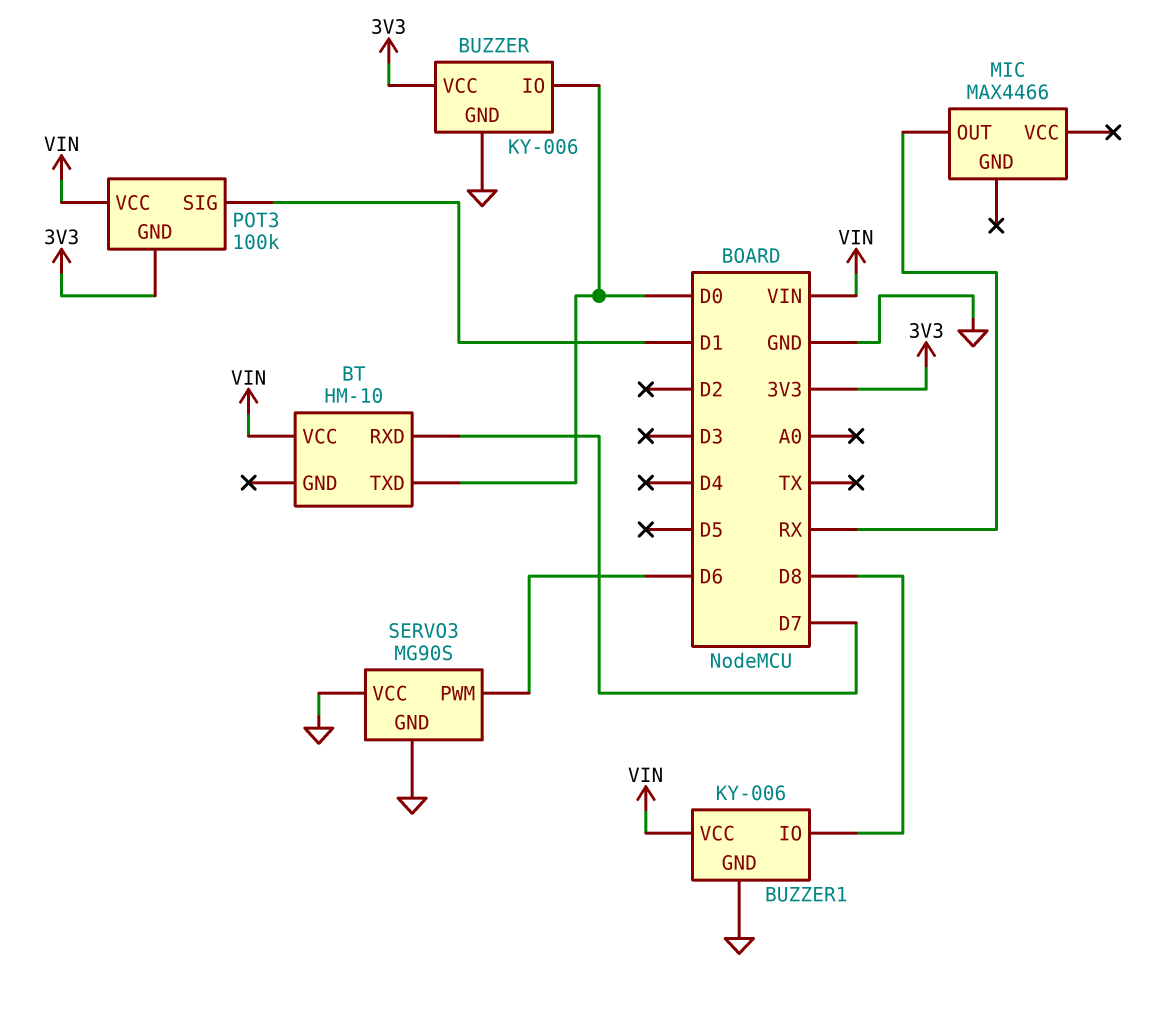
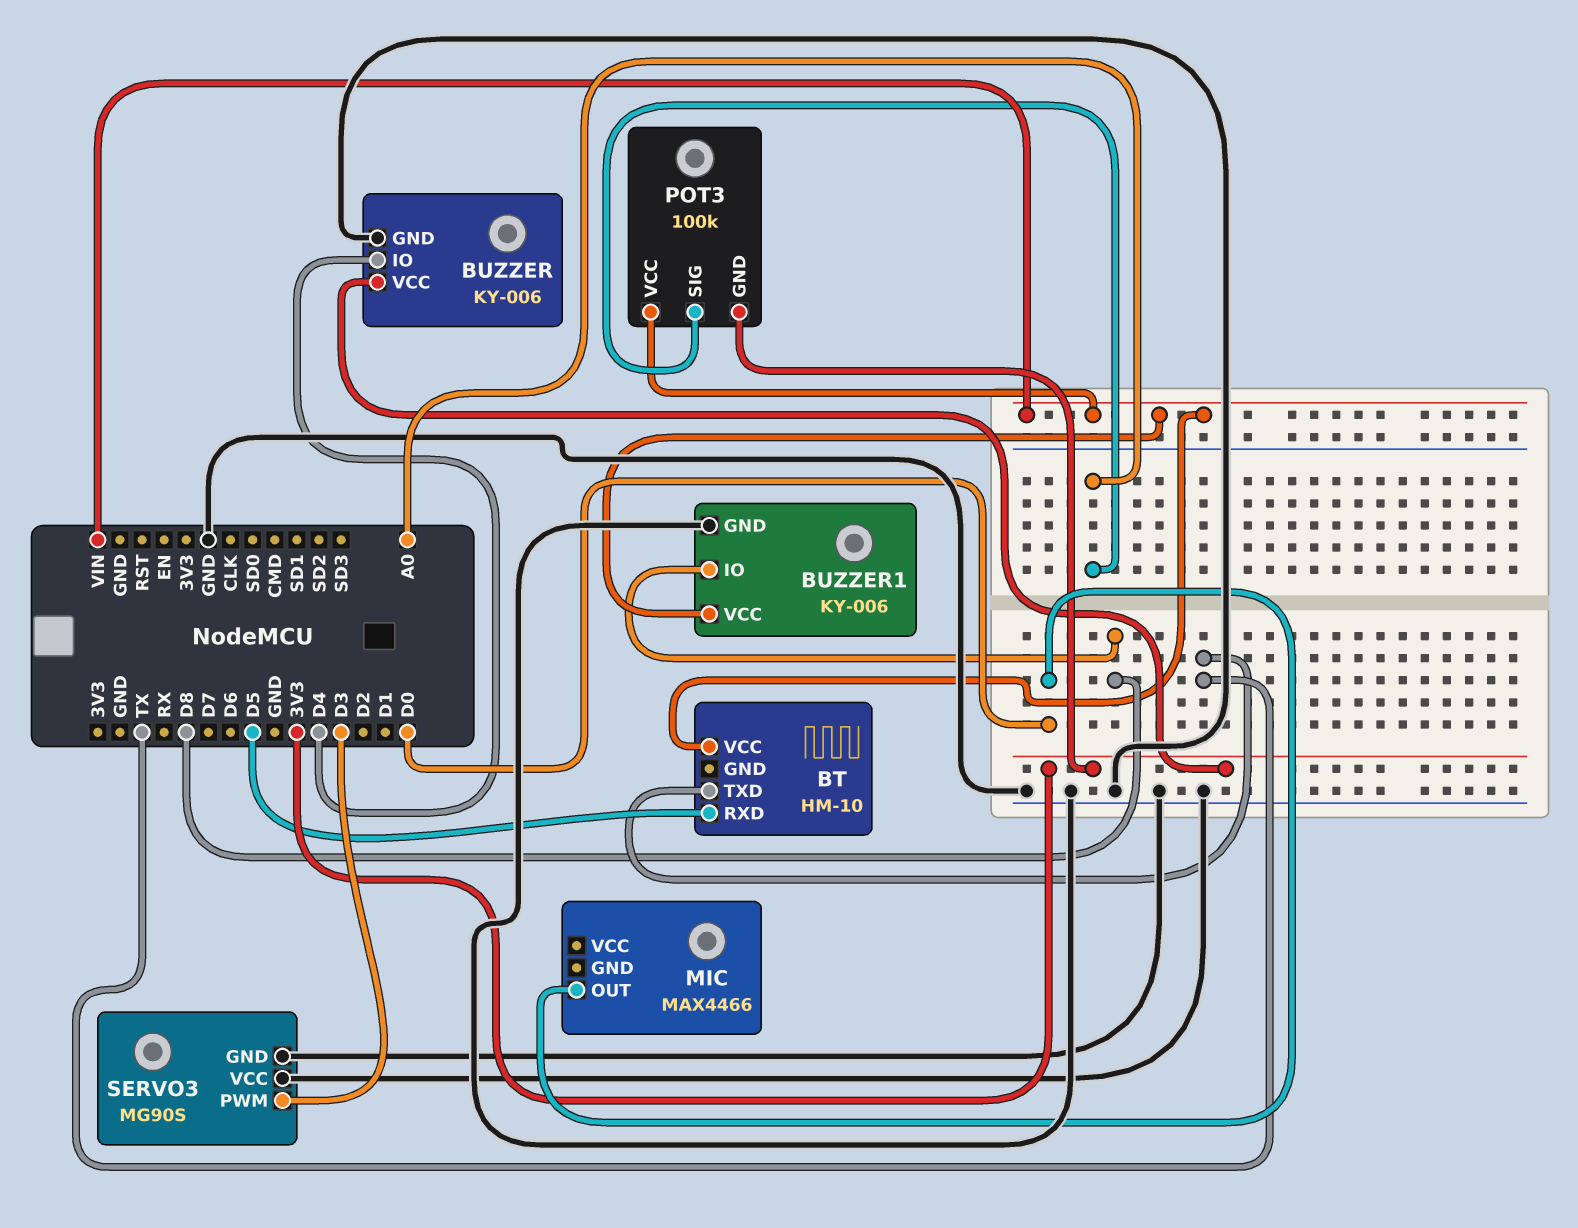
BT pin RXD: D7 -> D5
BT pin TXD: D0 -> TX
BUZZER pin IO: D0 -> D4
MIC pin OUT: RX -> D0
POT3 pin SIG: D1 -> A0
SERVO3 pin PWM: D6 -> D3

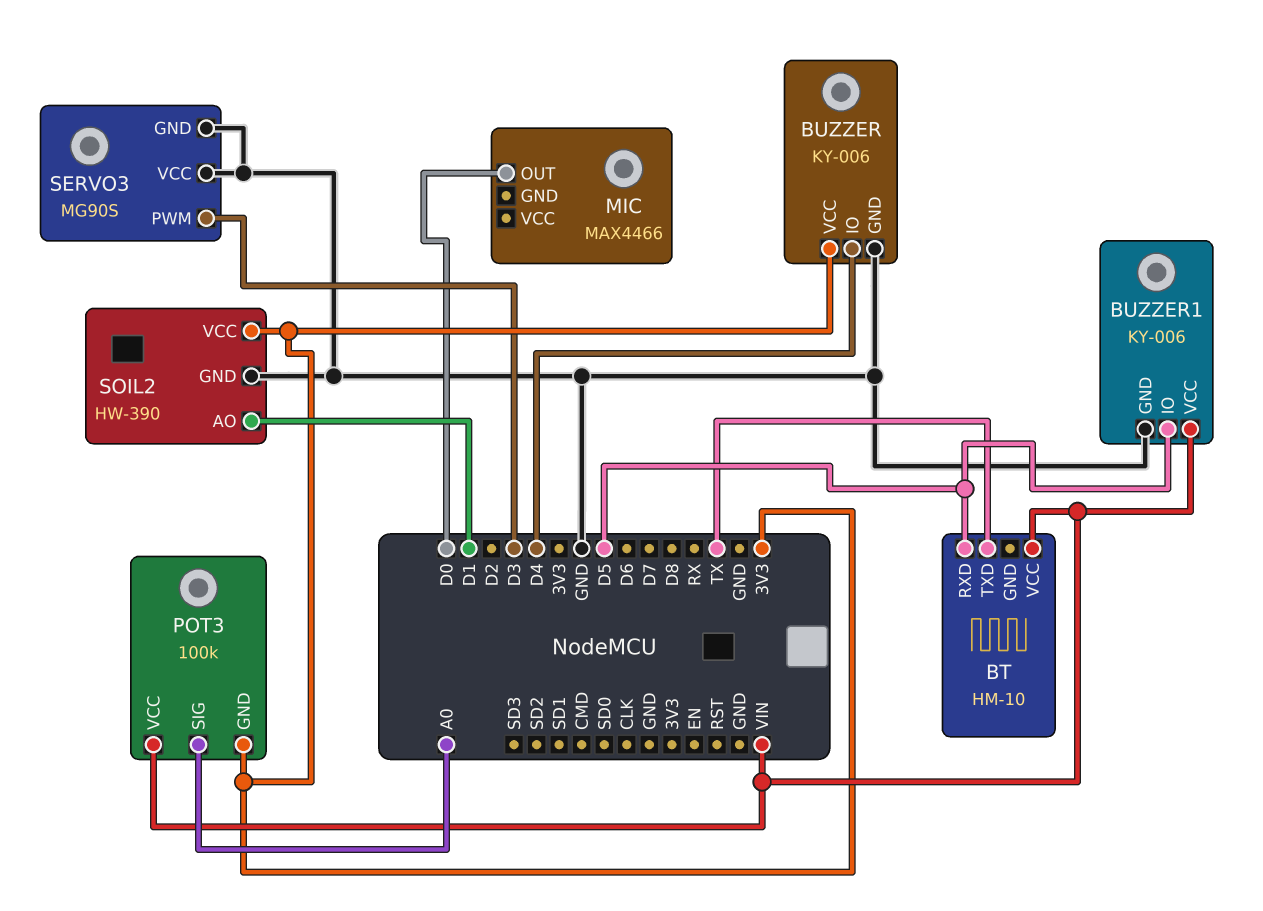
BUZZER1 pin IO: D8 -> D5
SOIL2: none -> HW-390
SOIL2 pin AO: none -> D1
SOIL2 pin GND: none -> GND
SOIL2 pin VCC: none -> 3V3

